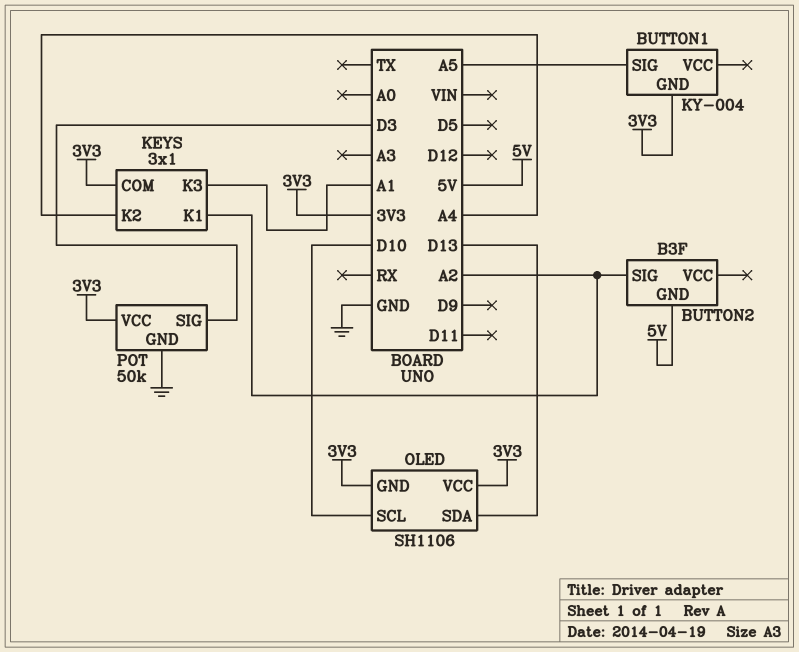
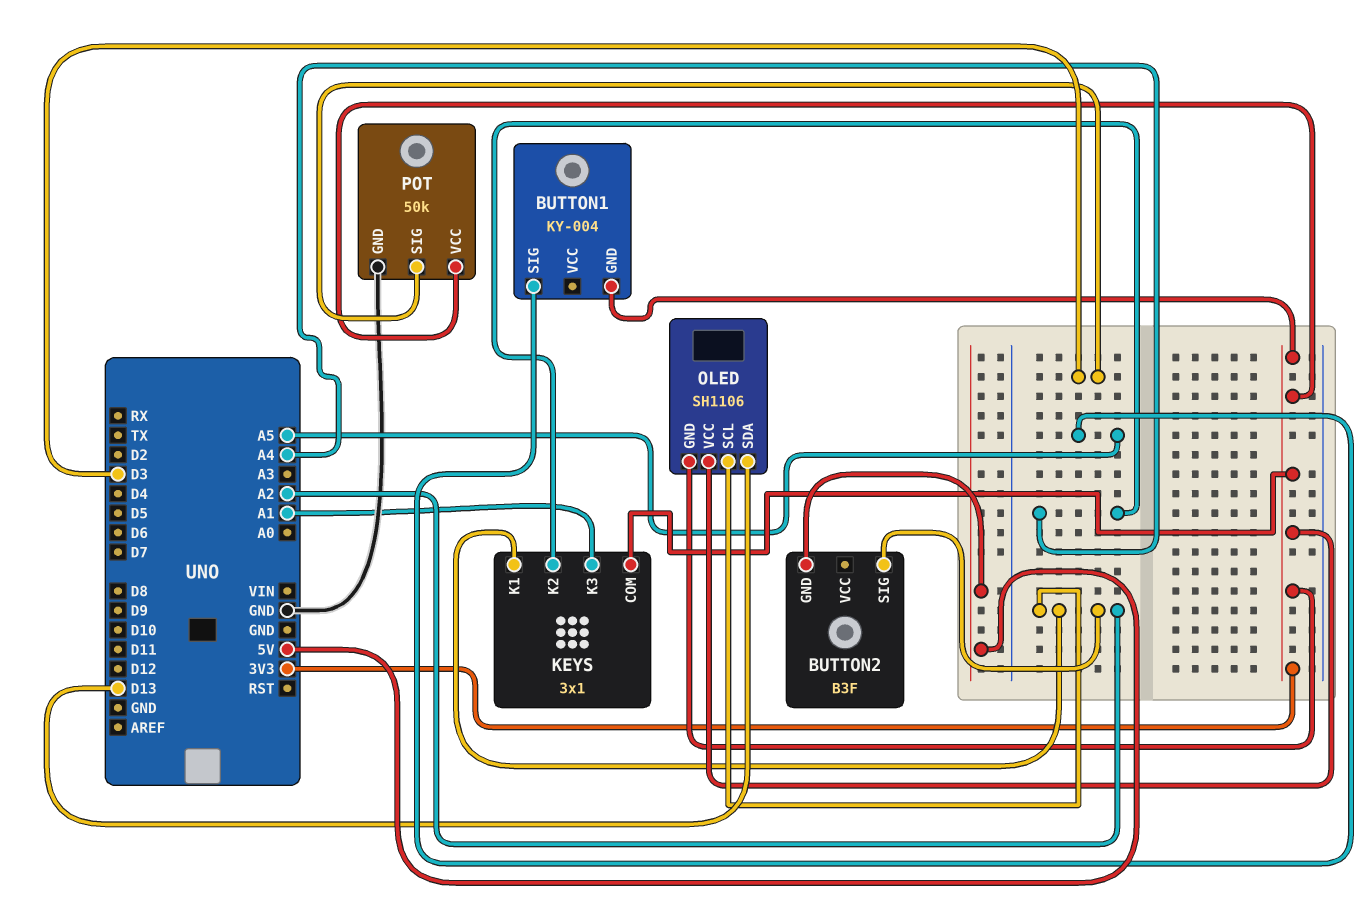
OLED pin SCL: D10 -> A2

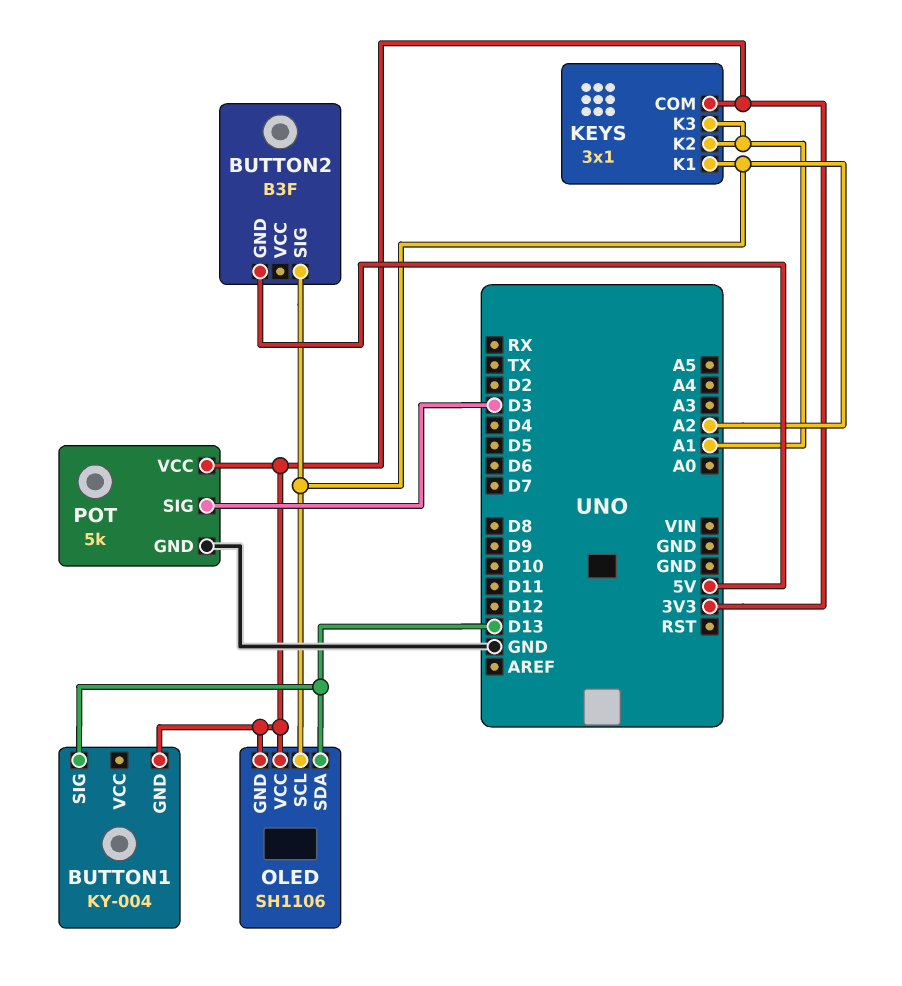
BUTTON1 pin SIG: A5 -> D13
KEYS pin K2: A4 -> A1
POT: 50k -> 5k

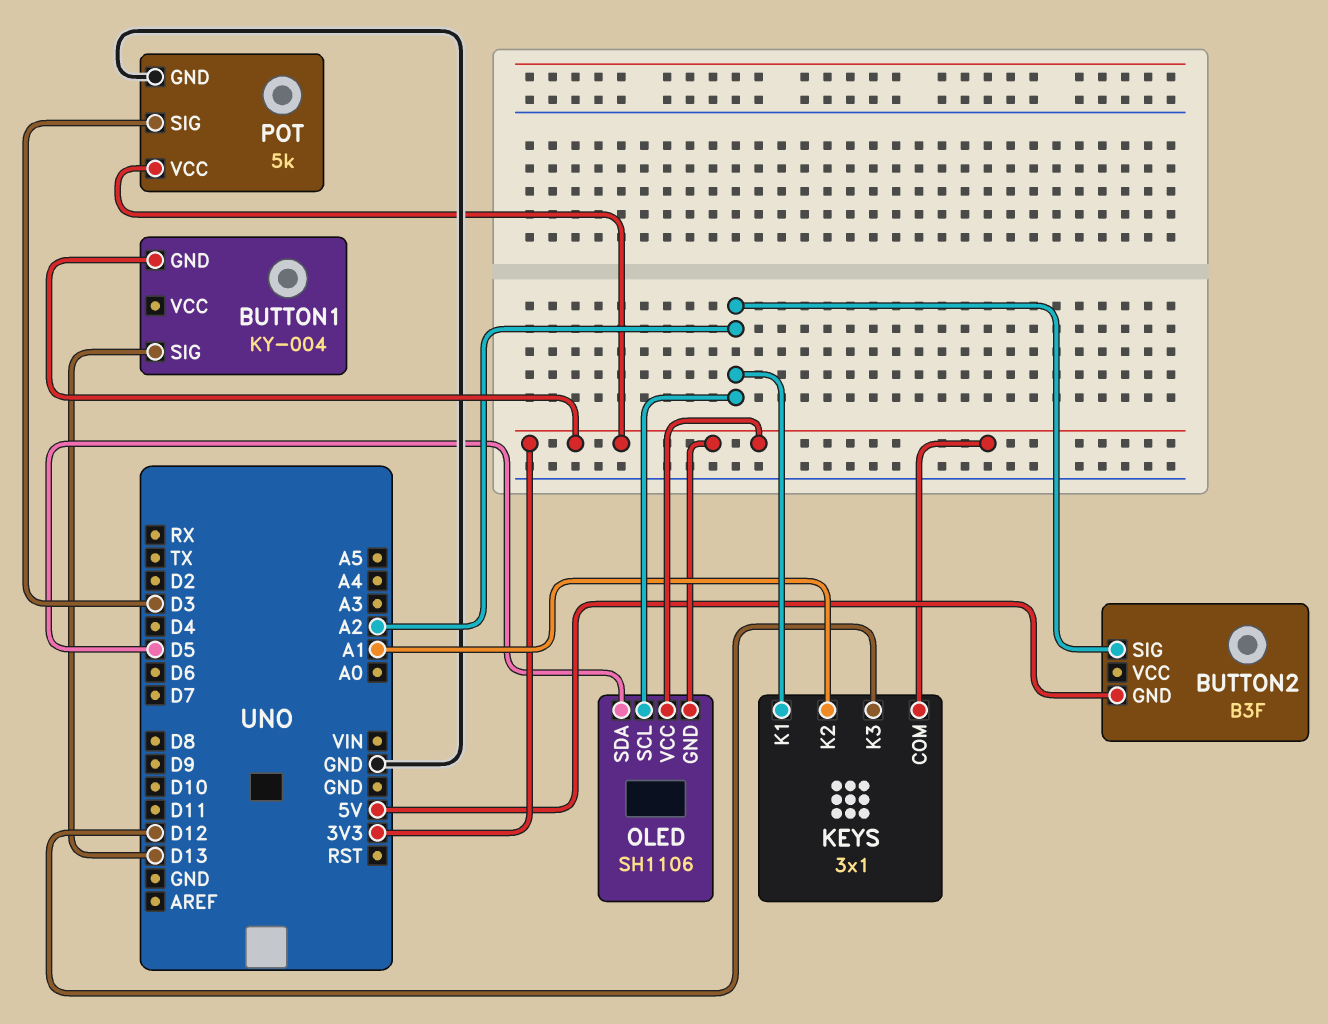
KEYS pin K3: A1 -> D12
OLED pin SDA: D13 -> D5

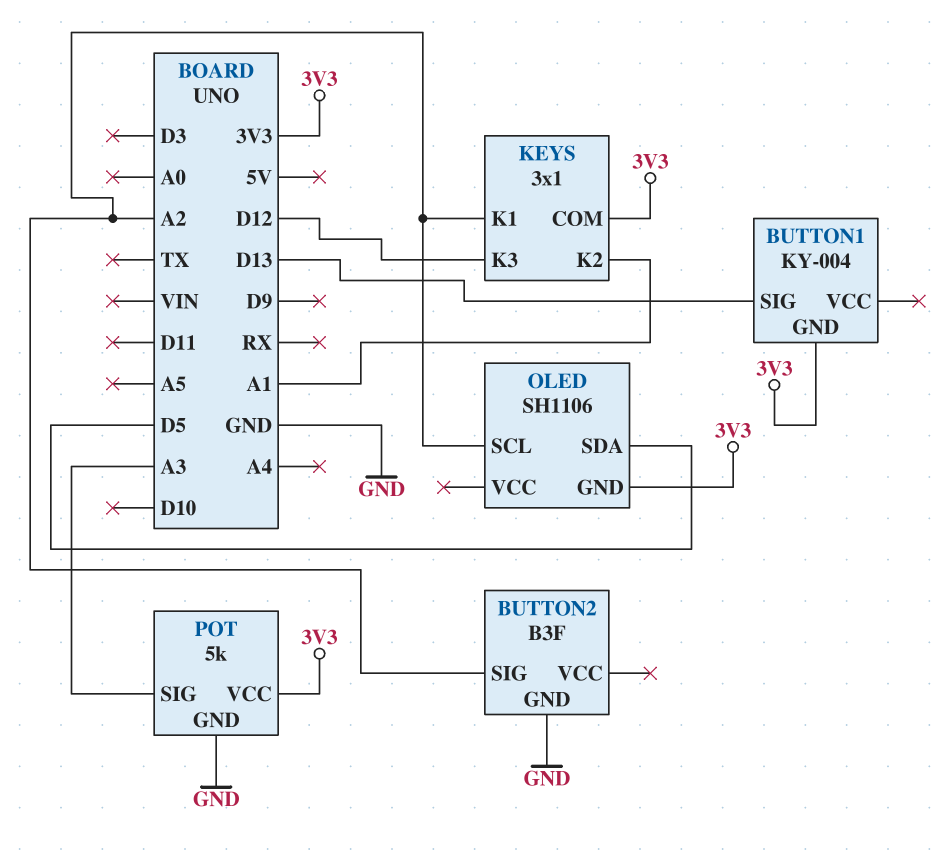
BUTTON2 pin GND: 5V -> GND
OLED pin VCC: 3V3 -> none
POT pin SIG: D3 -> A3

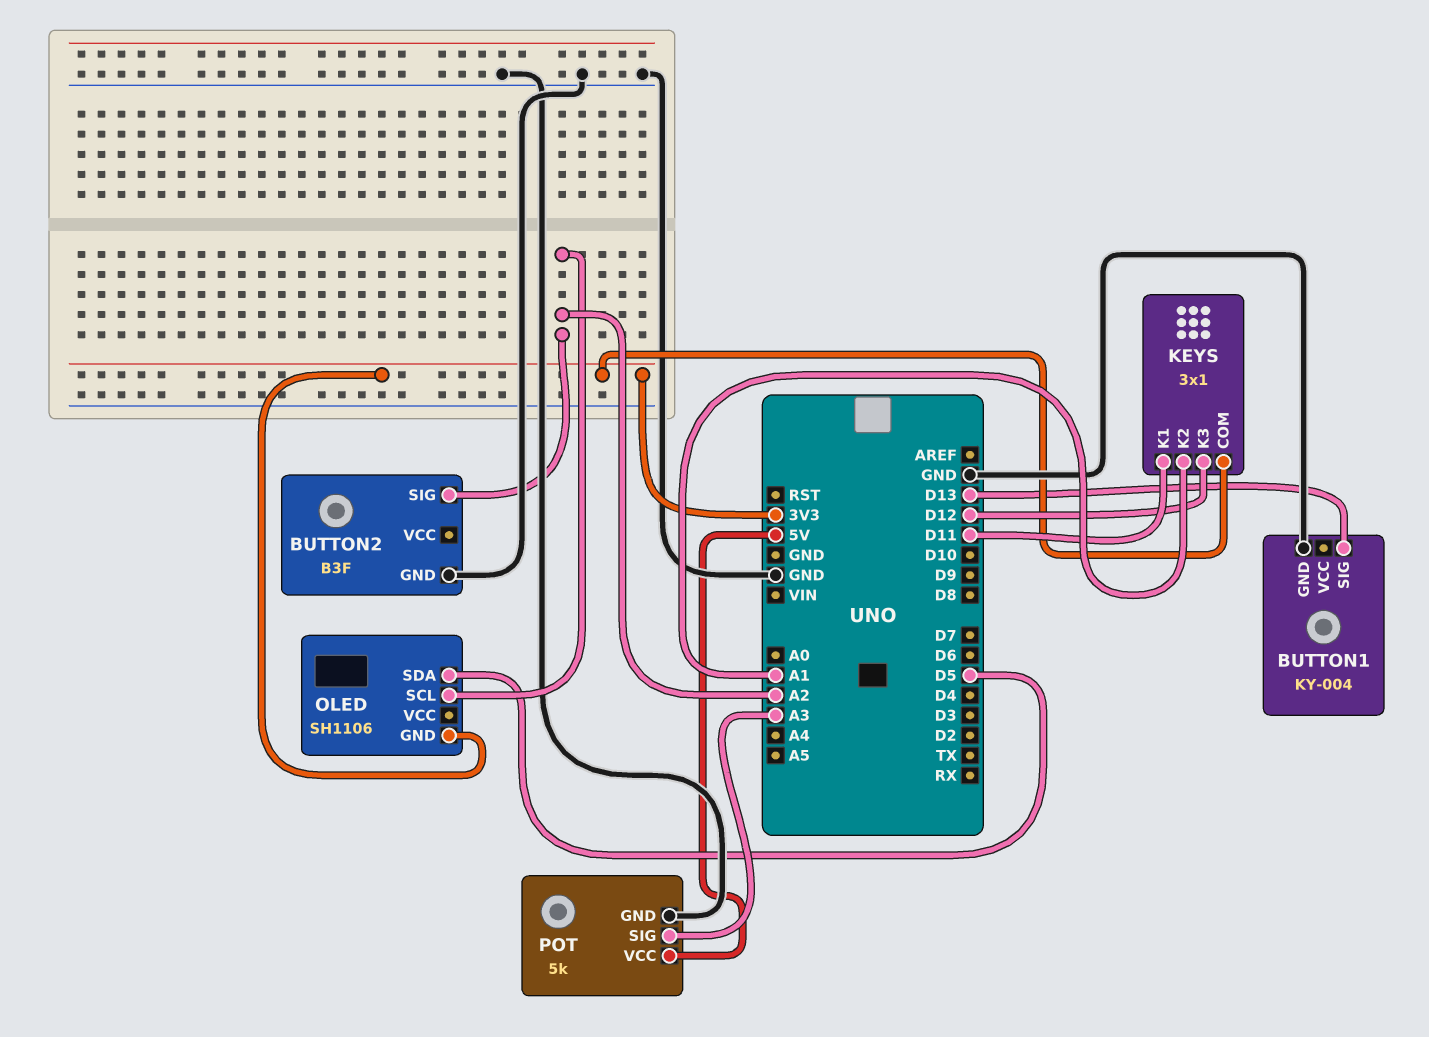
BUTTON1 pin GND: 3V3 -> GND
KEYS pin K1: A2 -> D11
POT pin VCC: 3V3 -> 5V

